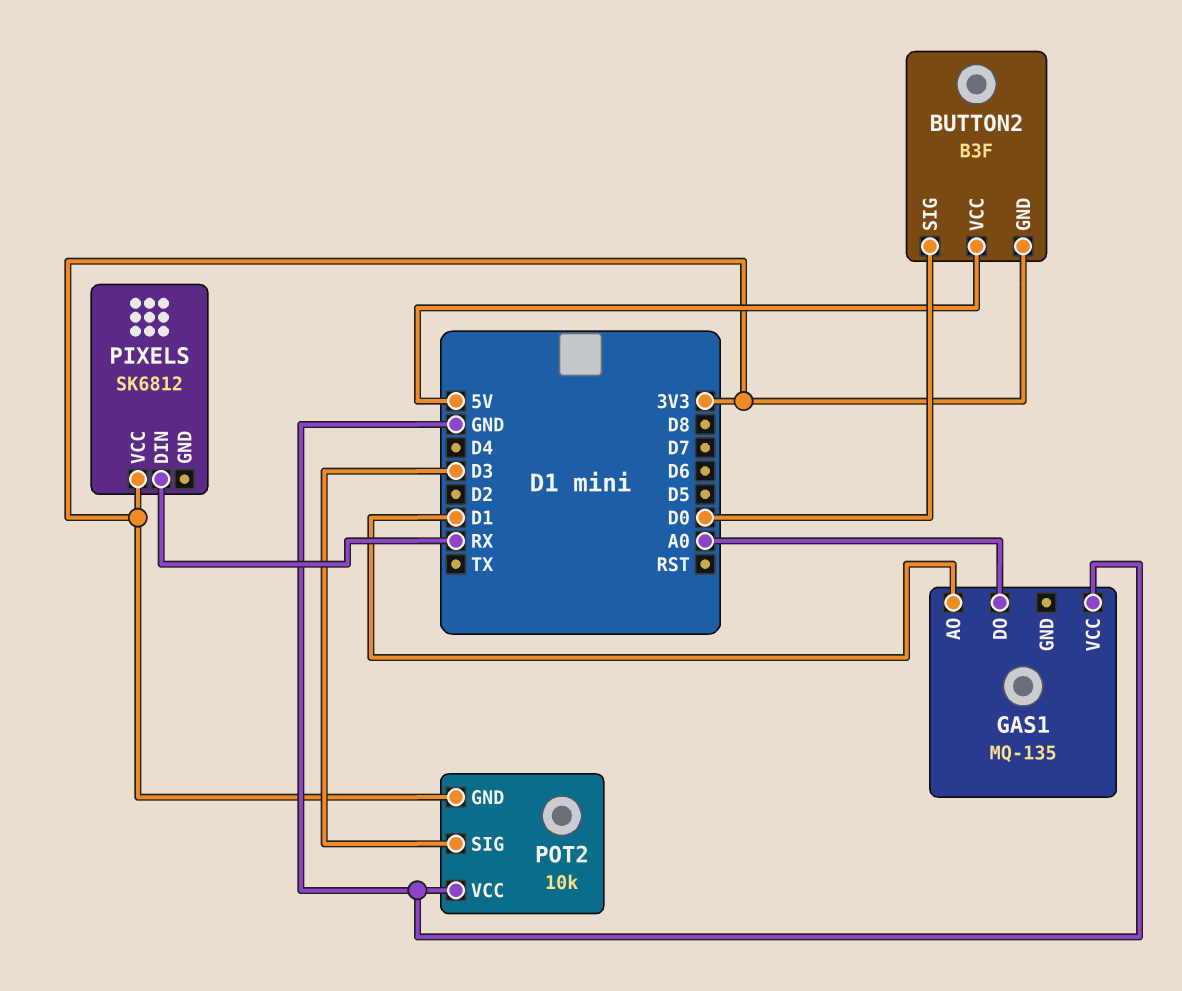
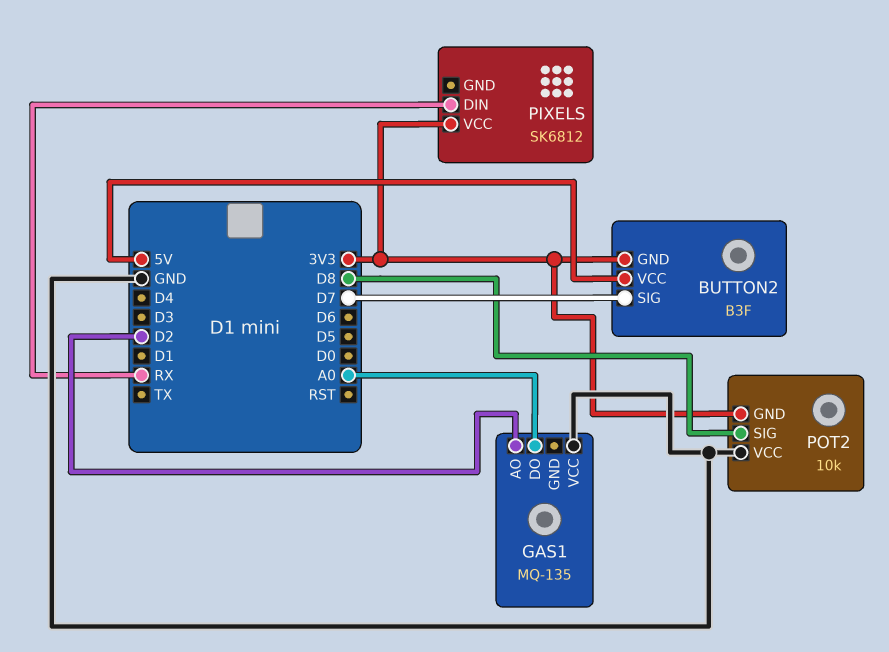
BUTTON2 pin SIG: D0 -> D7
GAS1 pin AO: D1 -> D2
POT2 pin SIG: D3 -> D8

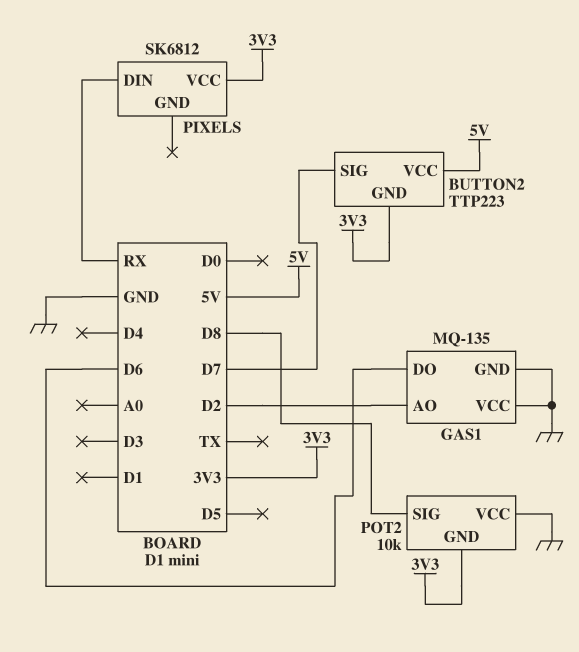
BUTTON2: B3F -> TTP223
GAS1 pin DO: A0 -> D6
GAS1 pin GND: none -> GND

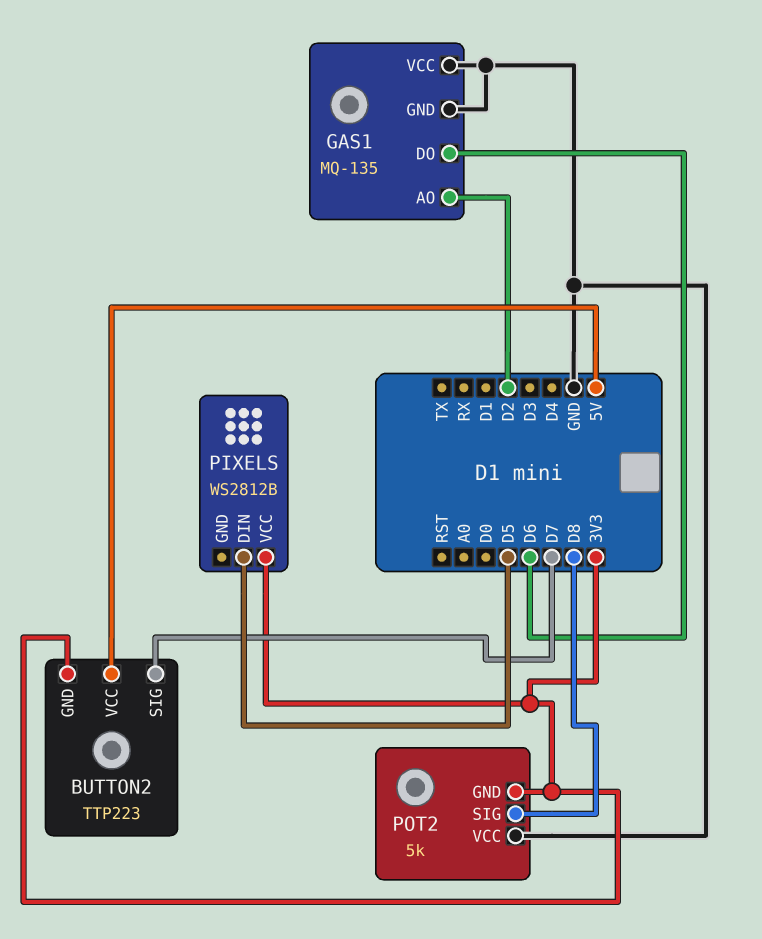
PIXELS: SK6812 -> WS2812B
PIXELS pin DIN: RX -> D5
POT2: 10k -> 5k

